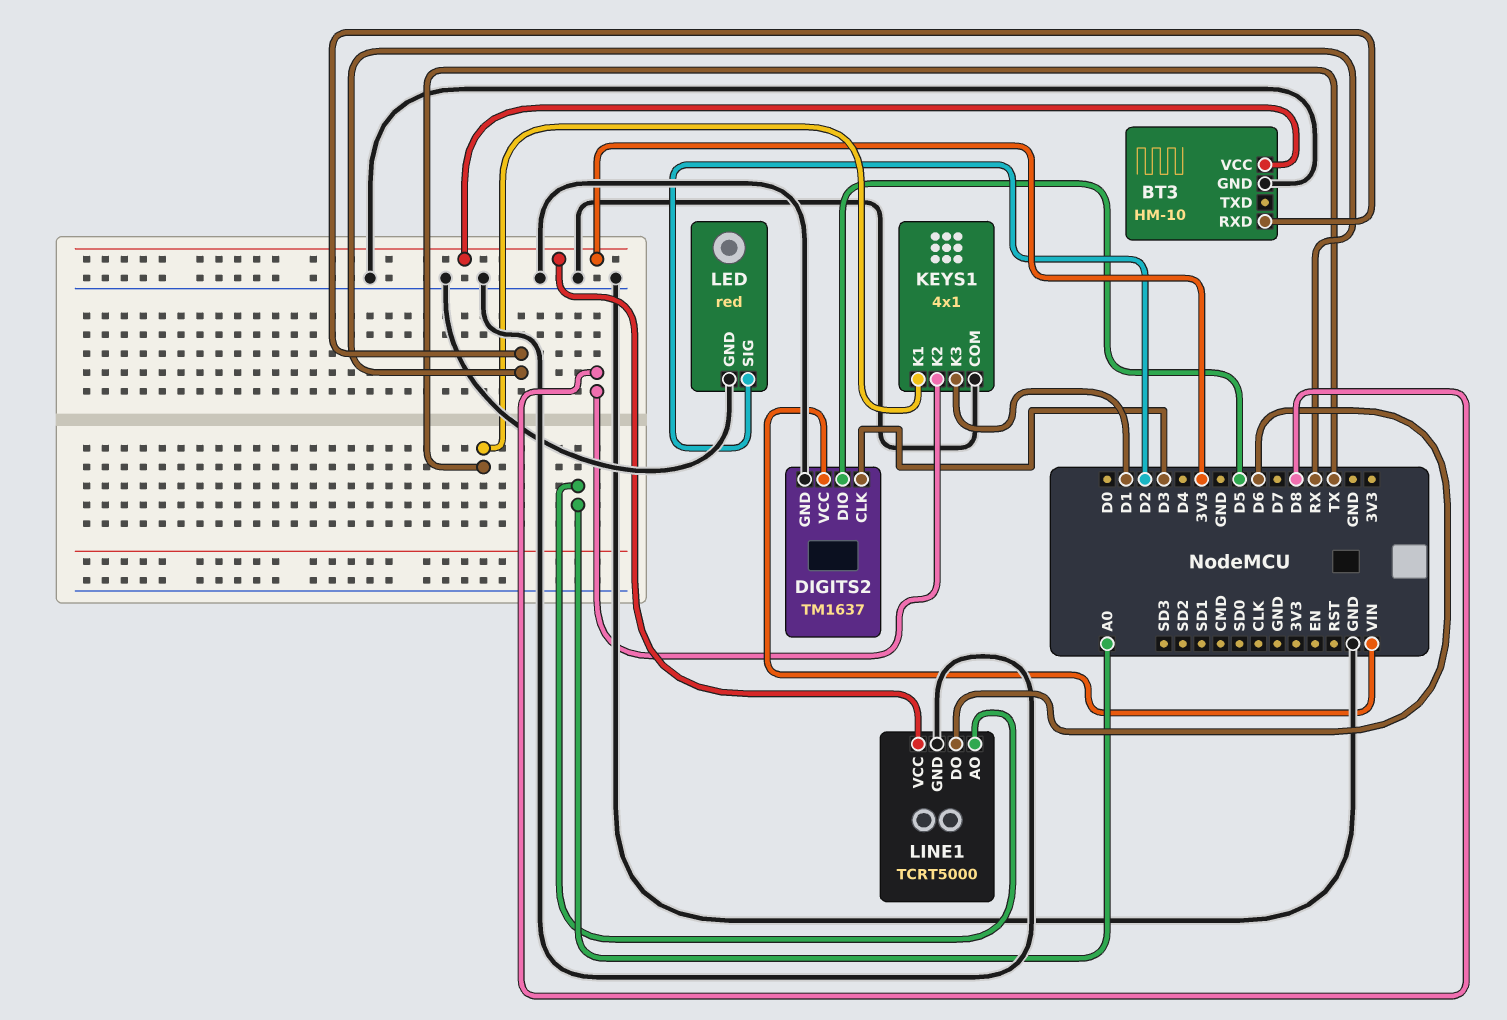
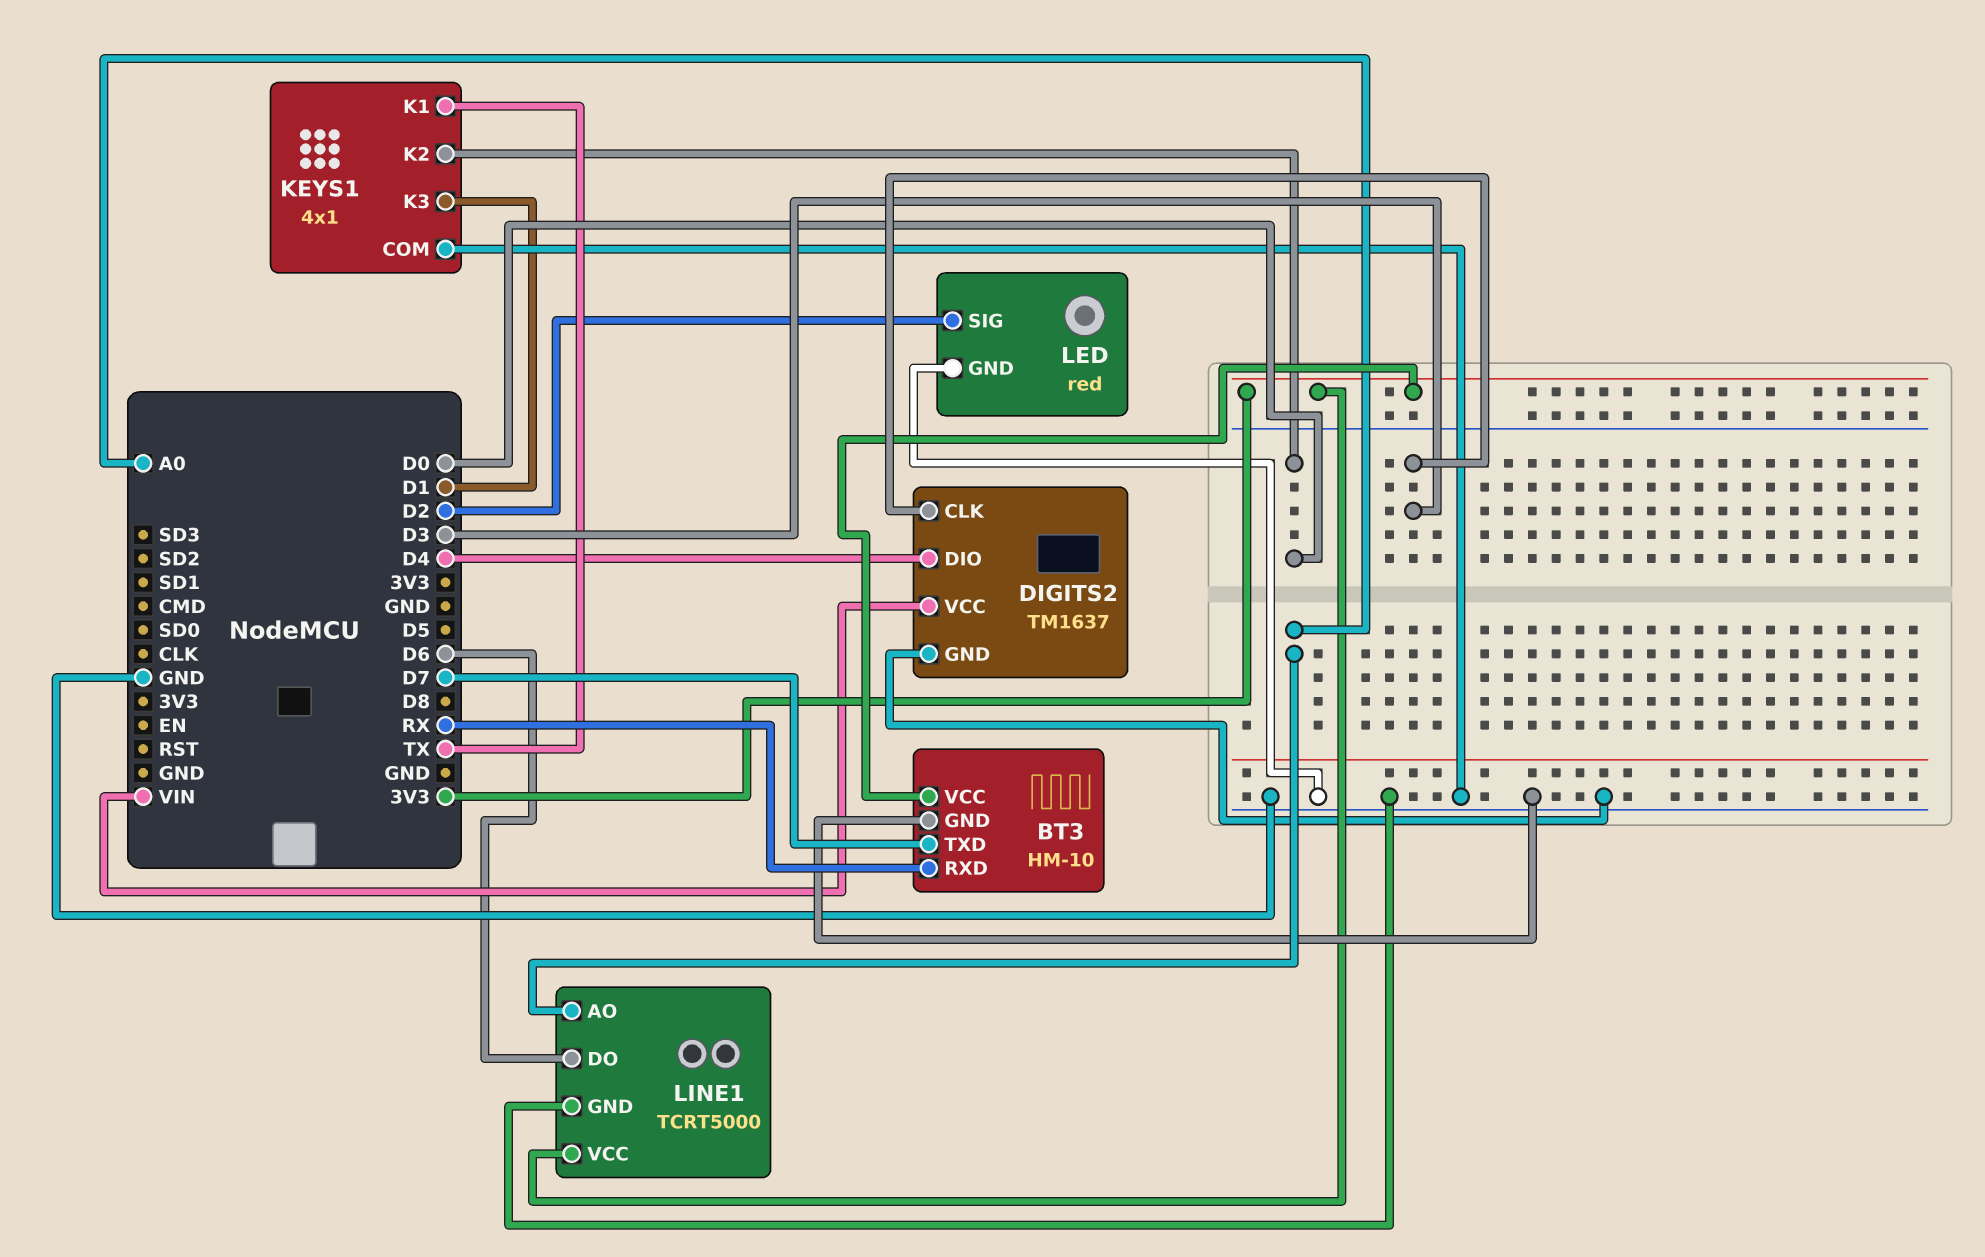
BT3 pin TXD: none -> D7
DIGITS2 pin DIO: D5 -> D4
KEYS1 pin K2: D8 -> D0

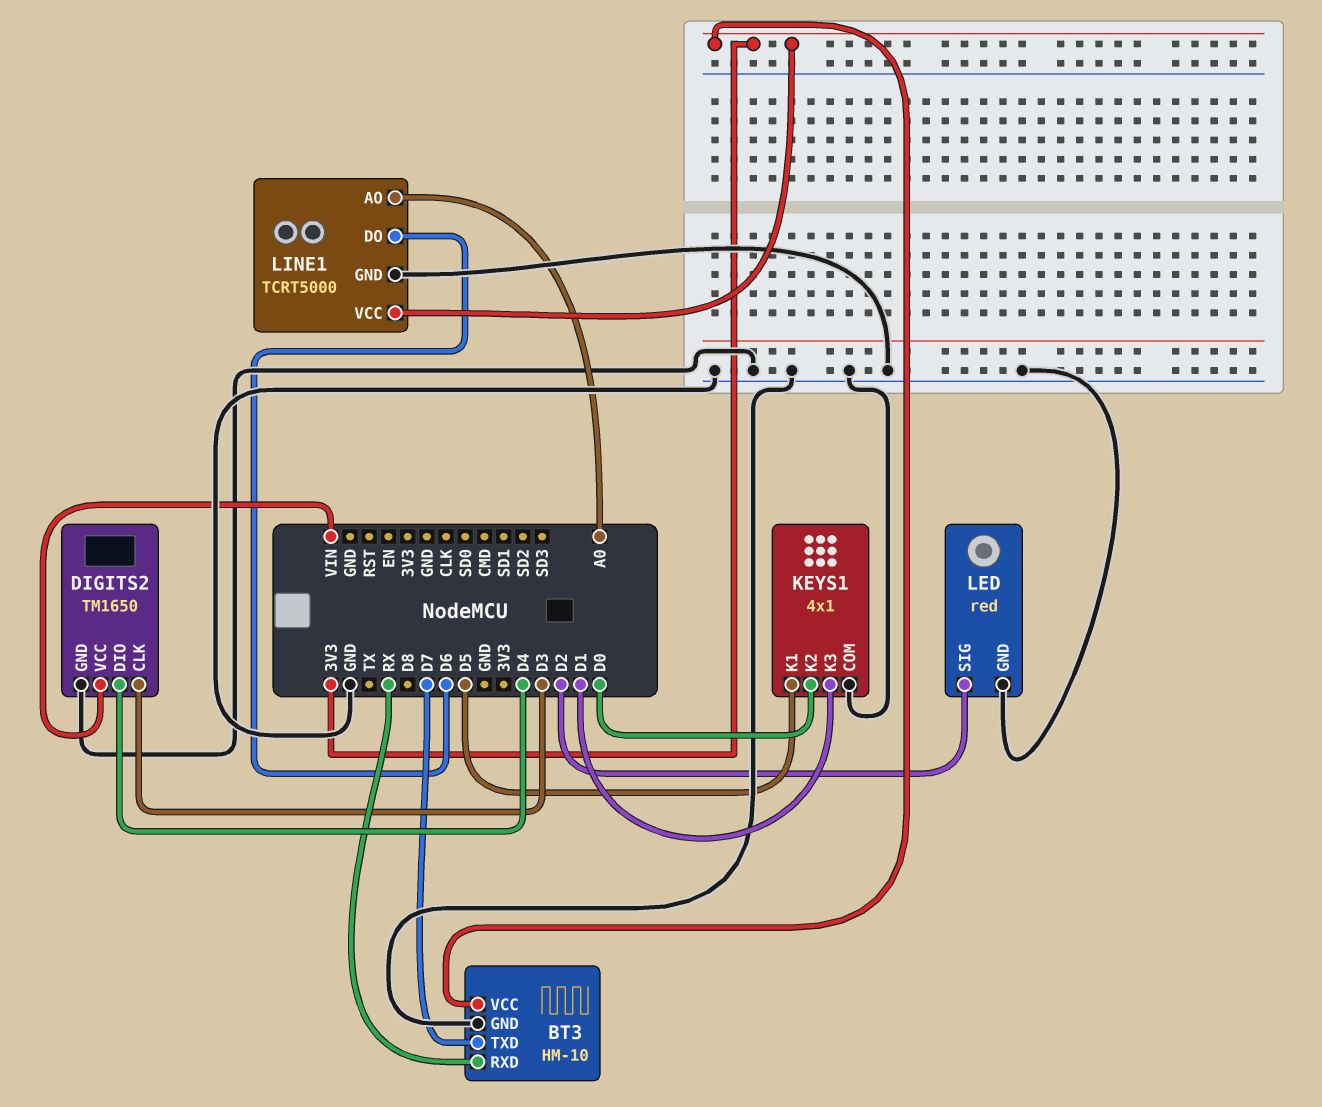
DIGITS2: TM1637 -> TM1650
KEYS1 pin K1: TX -> D5

